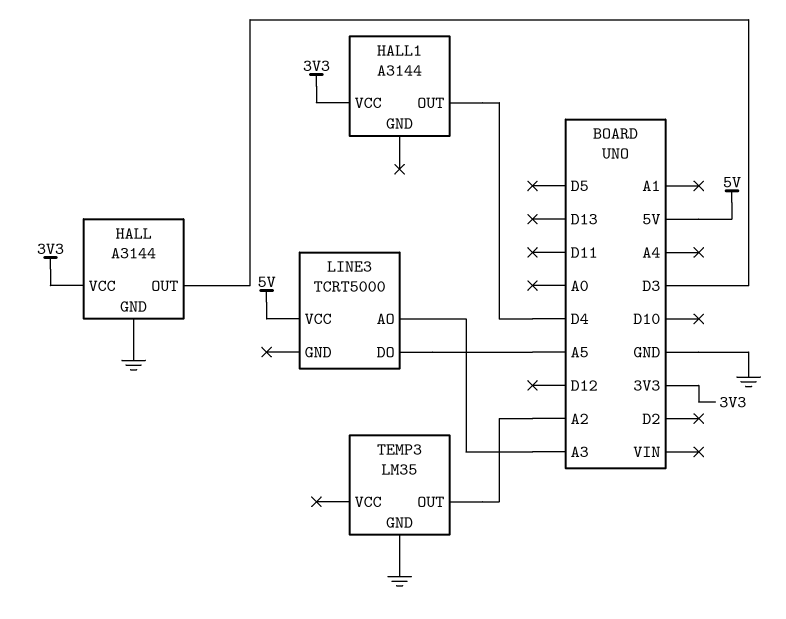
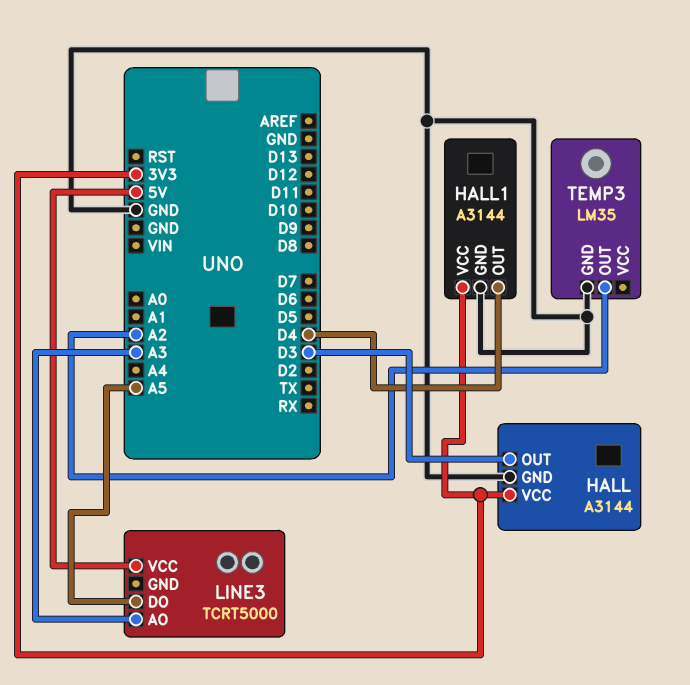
HALL1 pin GND: none -> GND

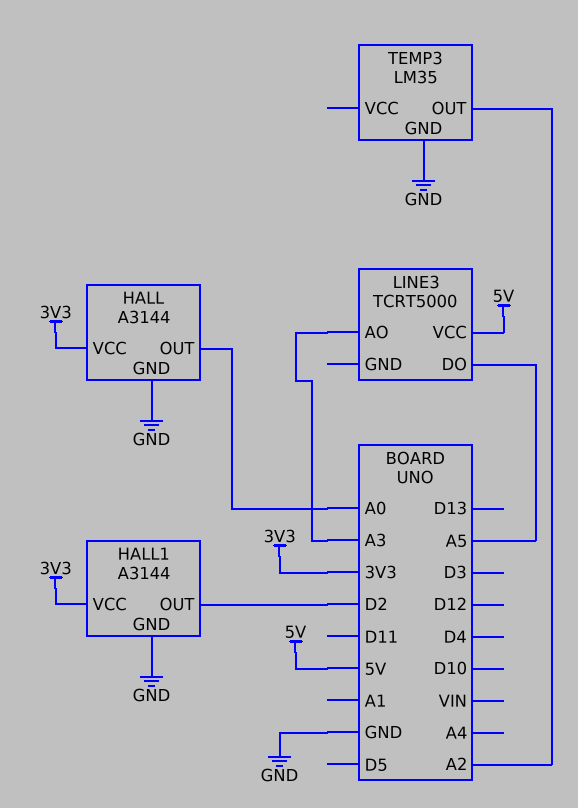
HALL pin OUT: D3 -> A0
HALL1 pin OUT: D4 -> D2

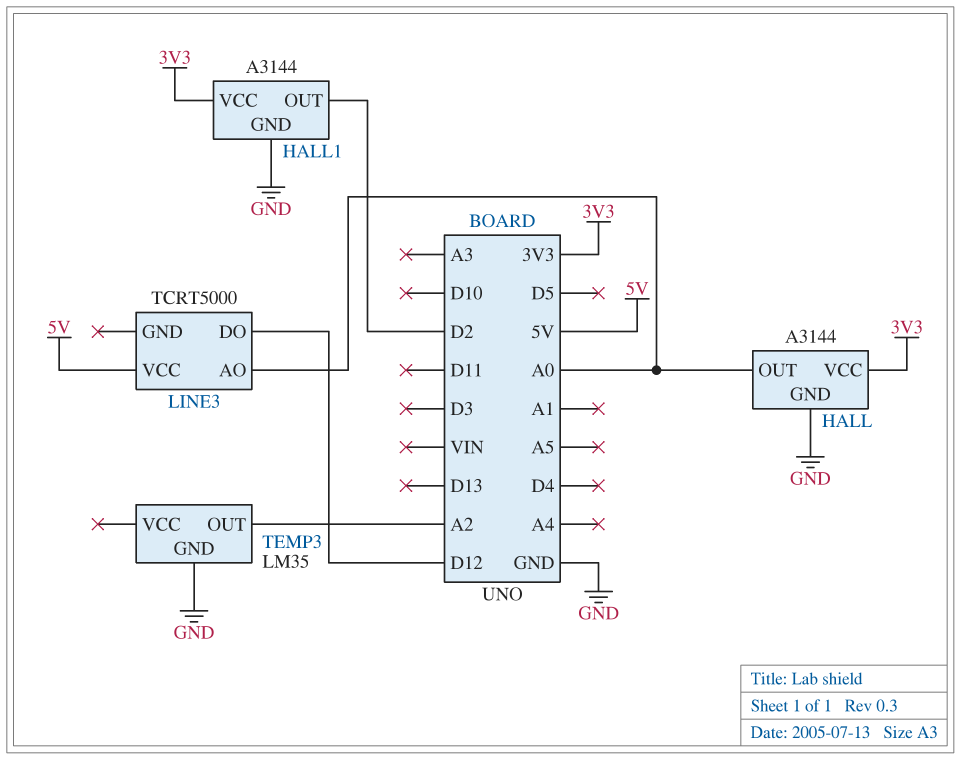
LINE3 pin AO: A3 -> A0
LINE3 pin DO: A5 -> D12

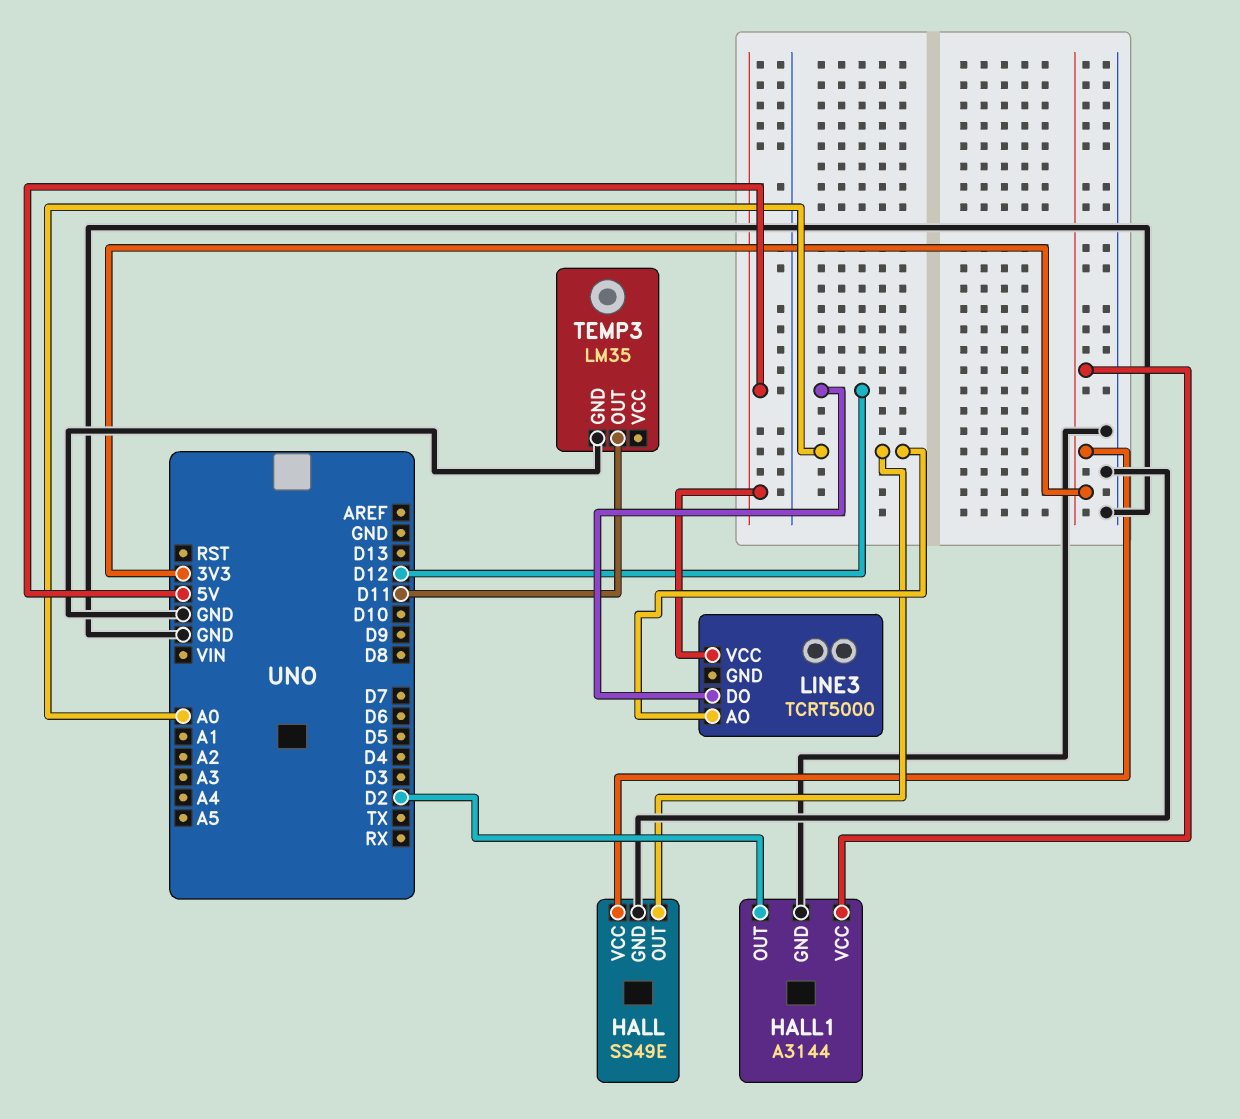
HALL: A3144 -> SS49E
TEMP3 pin OUT: A2 -> D11

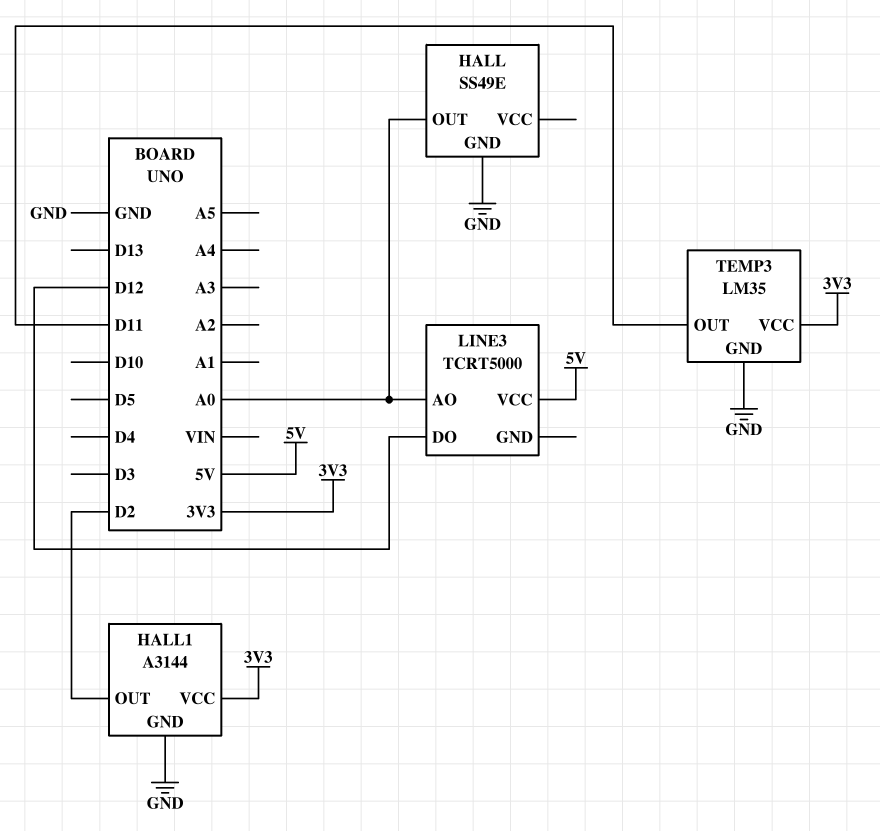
HALL pin VCC: 3V3 -> none
TEMP3 pin VCC: none -> 3V3

